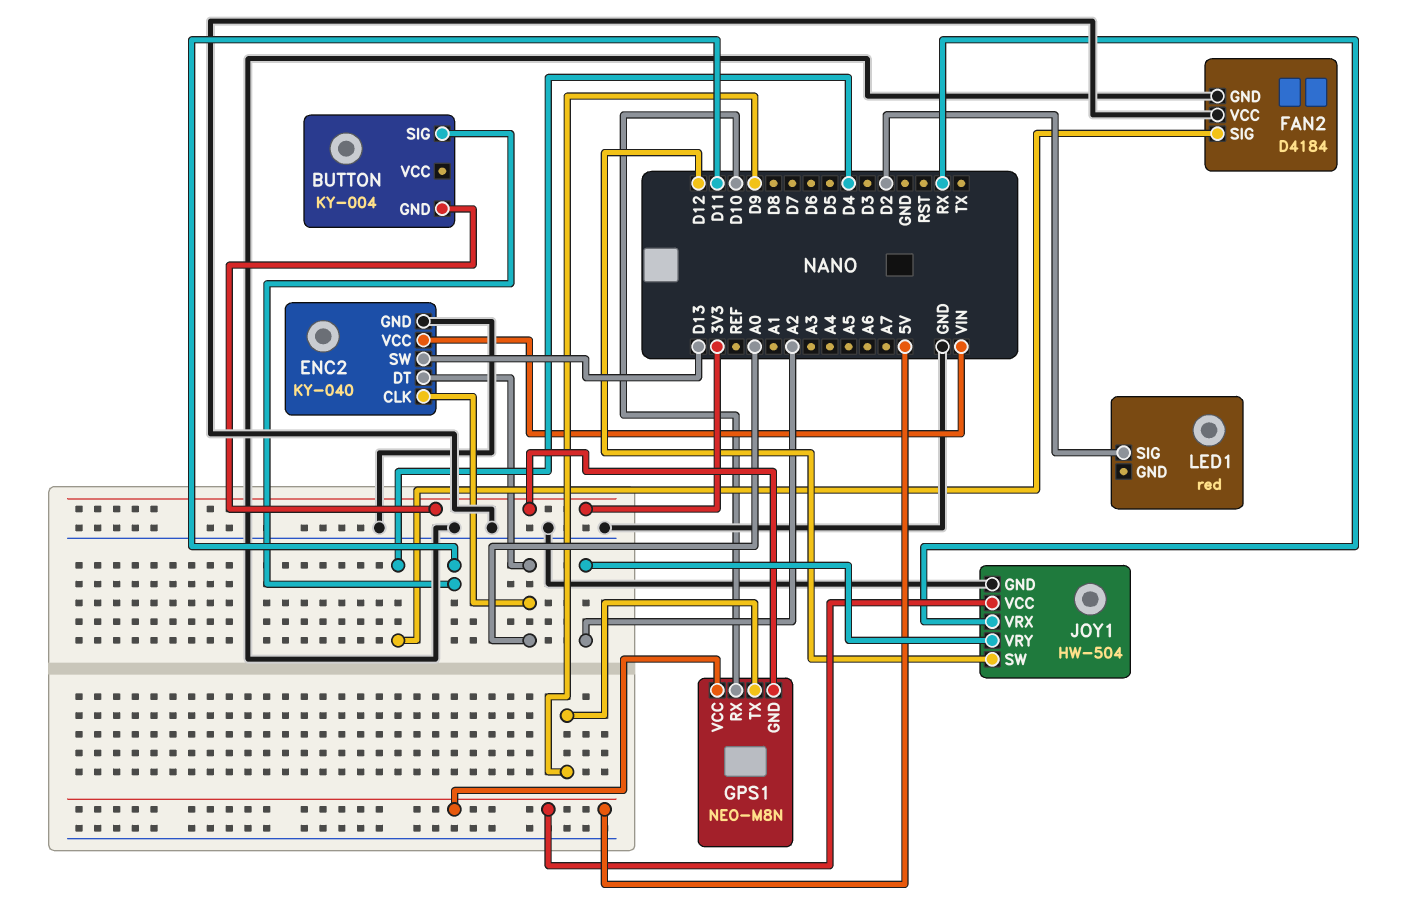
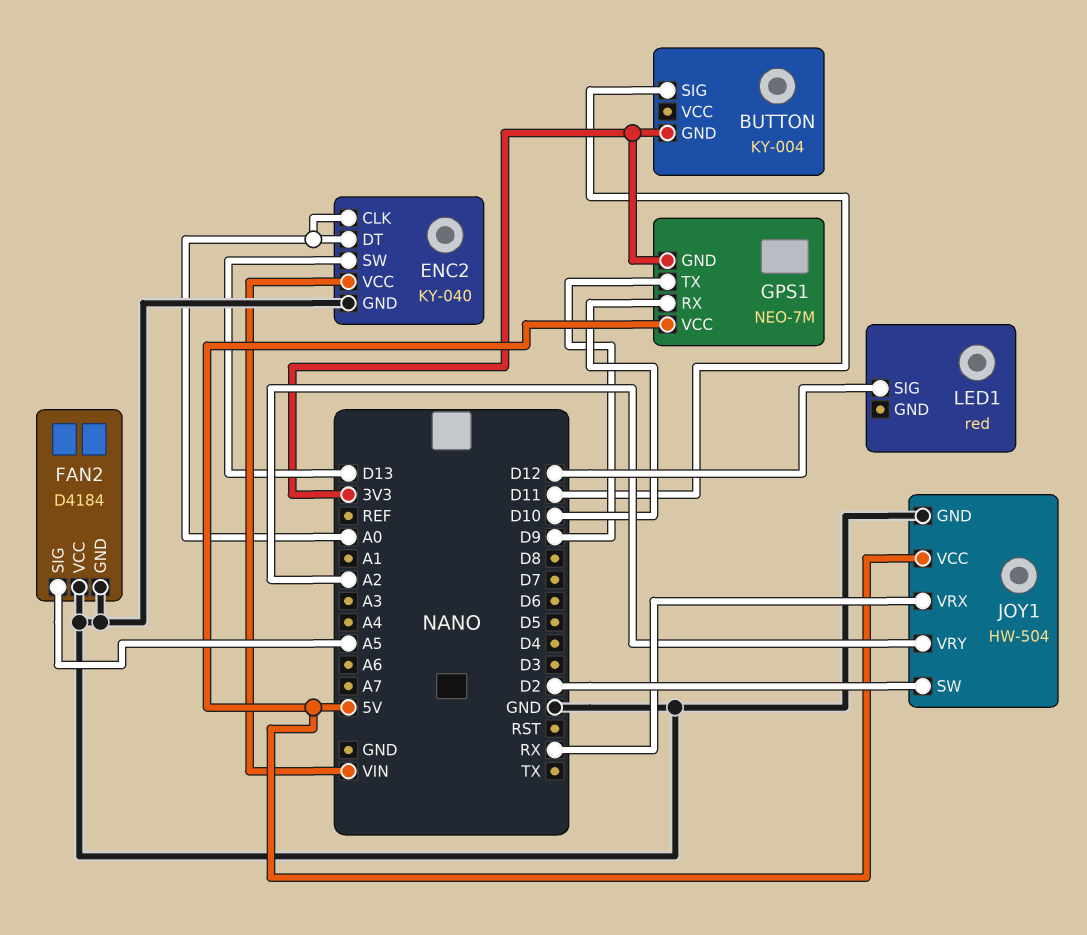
FAN2 pin SIG: D4 -> A5
GPS1: NEO-M8N -> NEO-7M
JOY1 pin SW: D12 -> D2
LED1 pin SIG: D2 -> D12

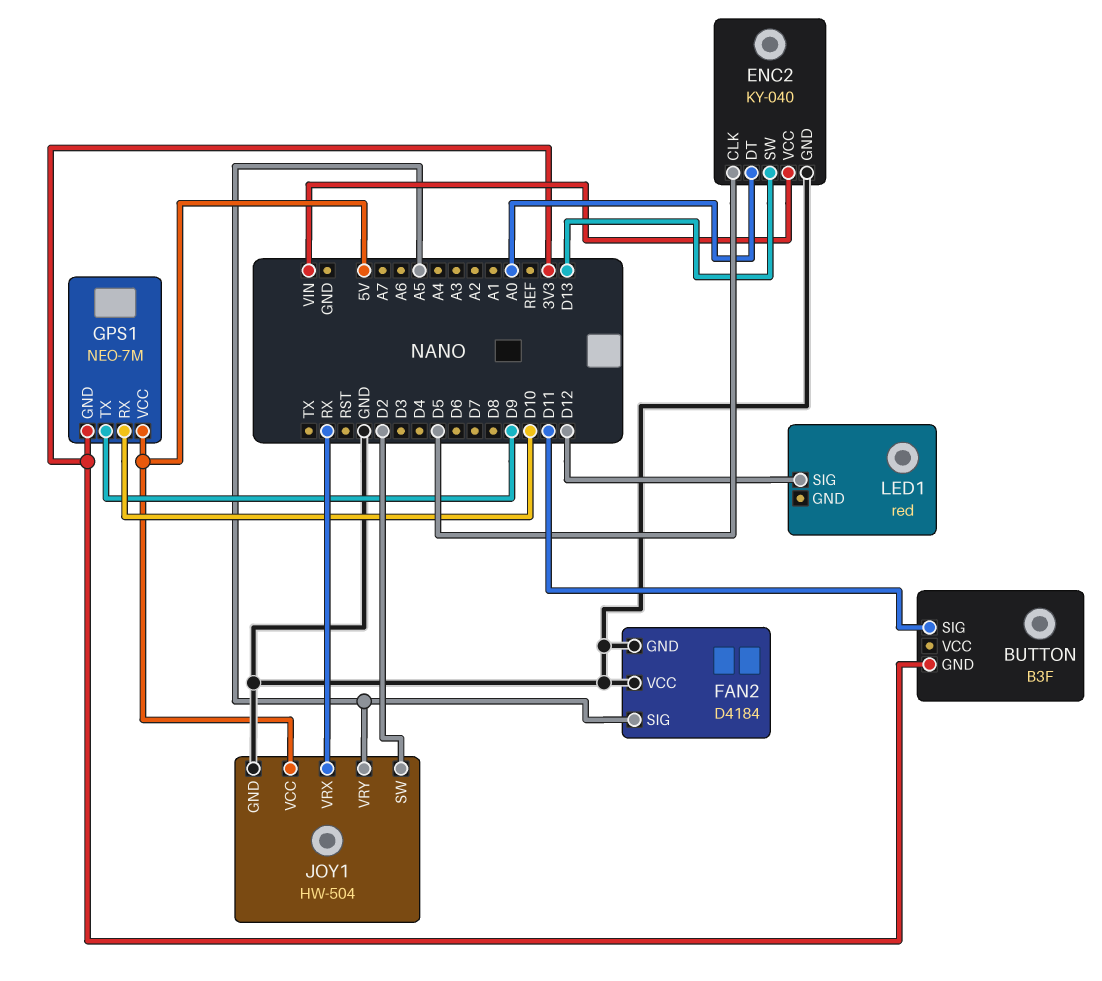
BUTTON: KY-004 -> B3F
ENC2 pin CLK: A0 -> D5
JOY1 pin VRY: A2 -> A5

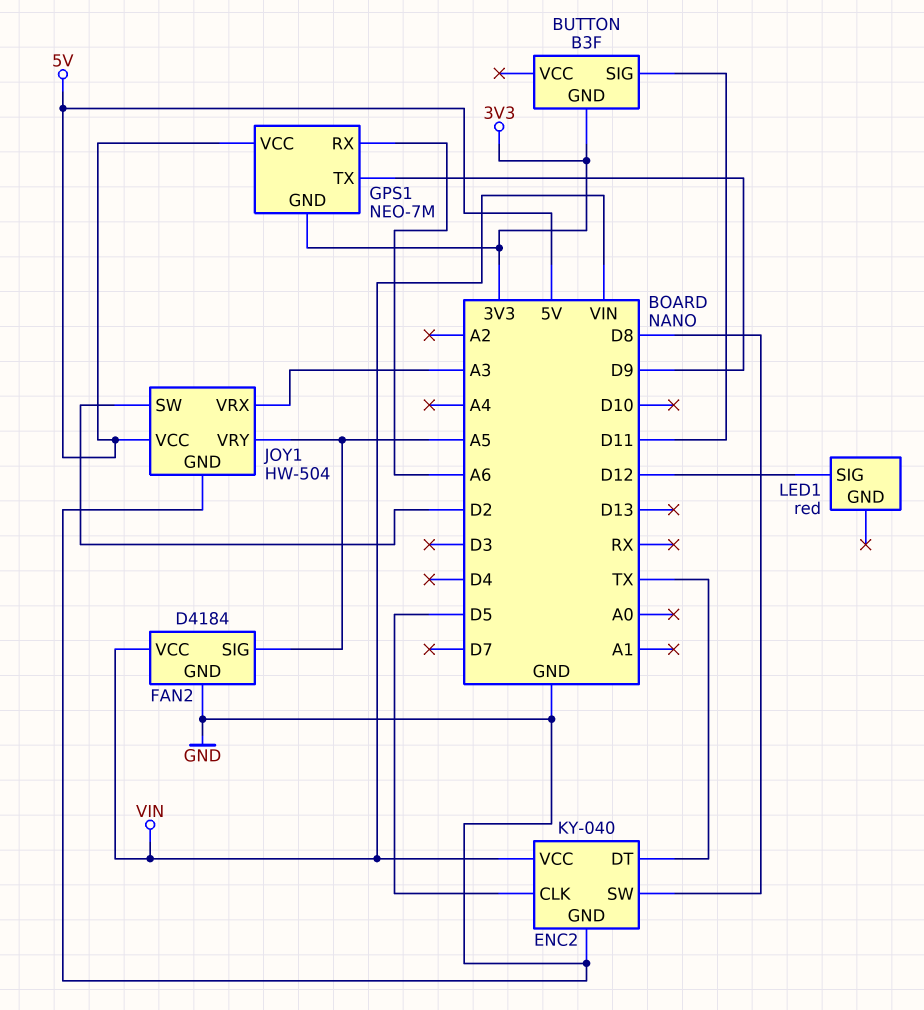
ENC2 pin DT: A0 -> TX
ENC2 pin SW: D13 -> D8
FAN2 pin VCC: GND -> VIN
GPS1 pin RX: D10 -> A6
JOY1 pin VRX: RX -> A3

